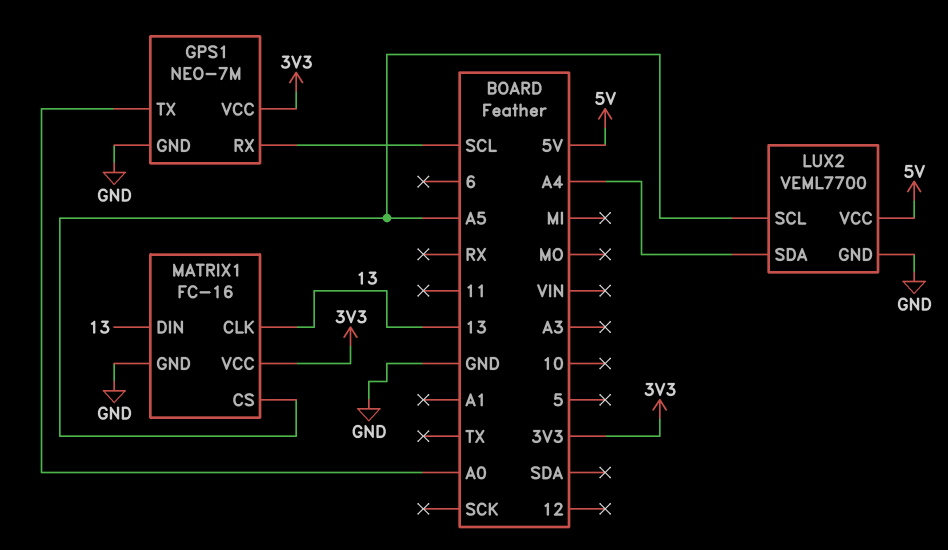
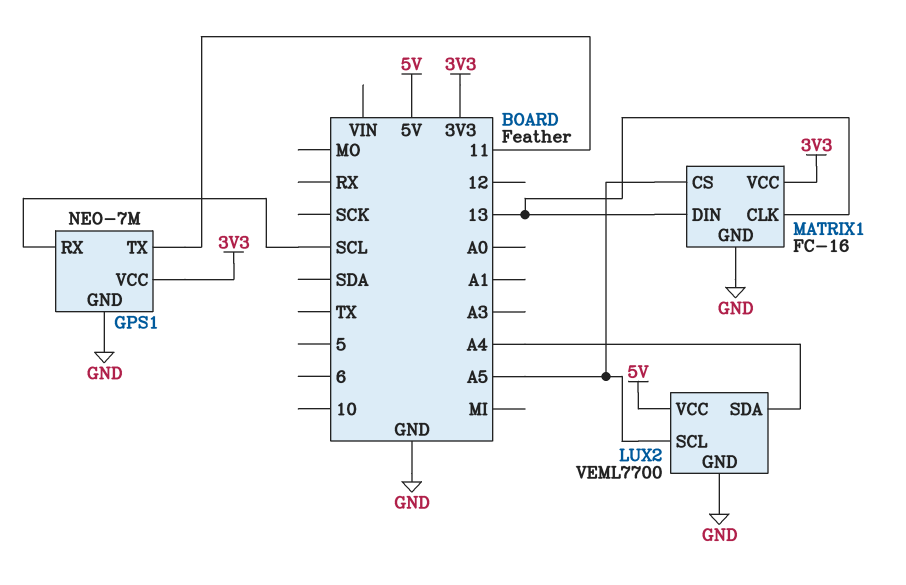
GPS1 pin TX: A0 -> 11

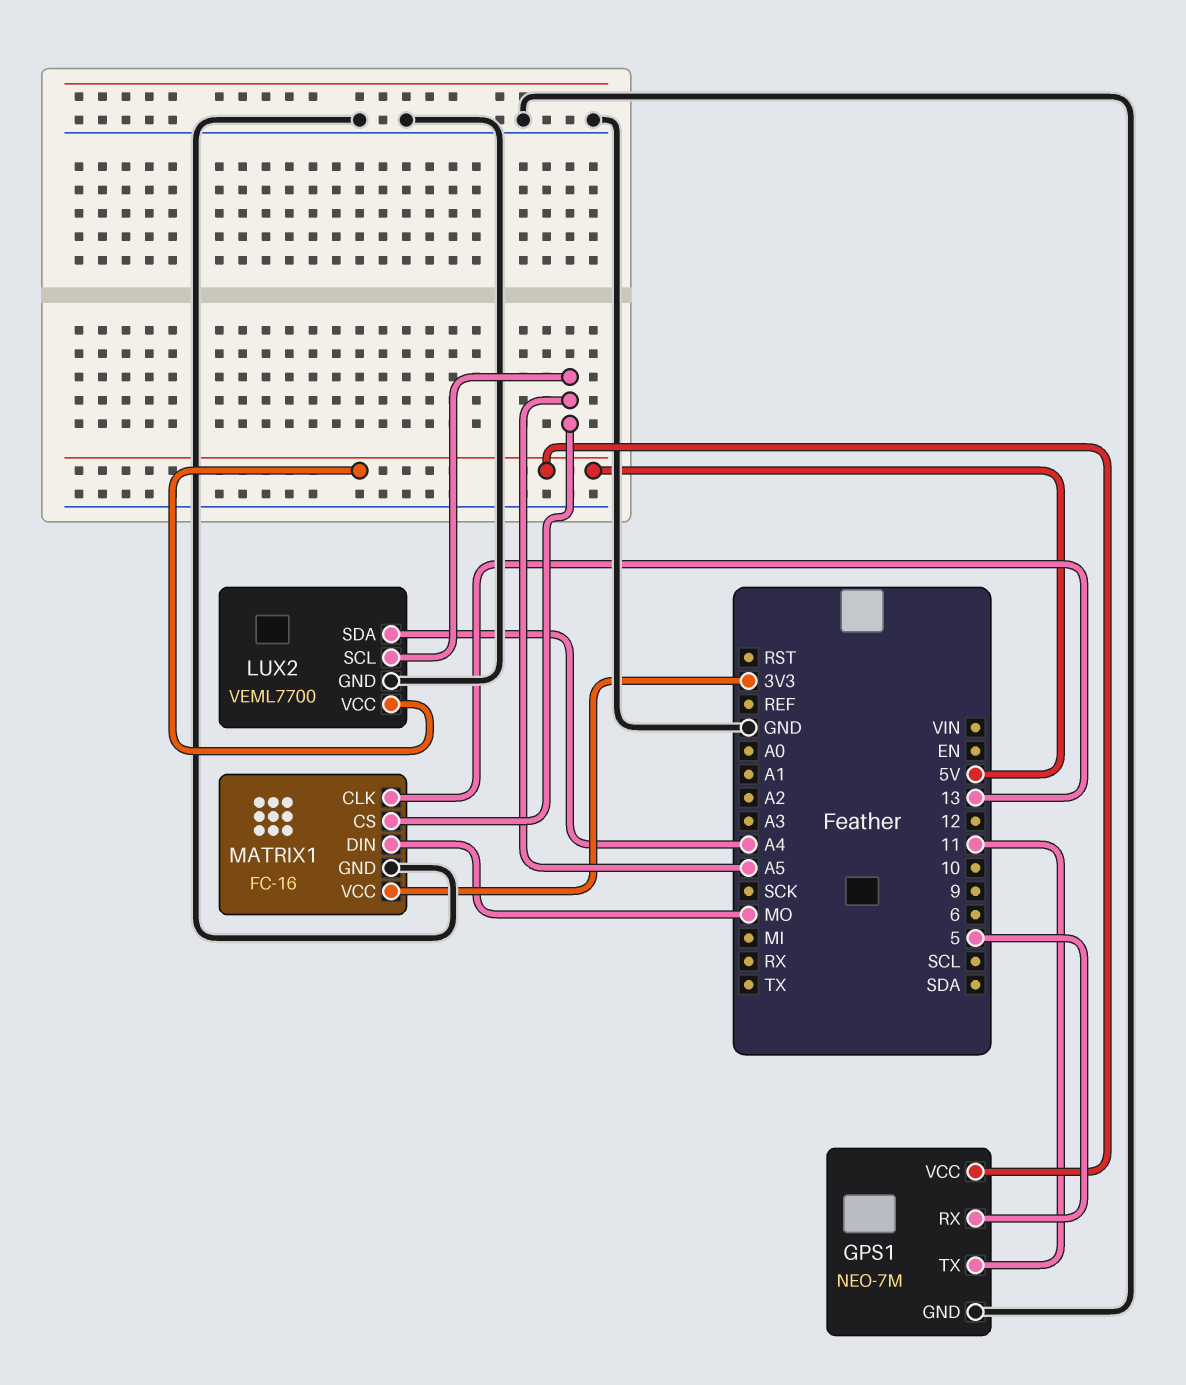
GPS1 pin RX: SCL -> 5
GPS1 pin VCC: 3V3 -> 5V
MATRIX1 pin DIN: 13 -> MO

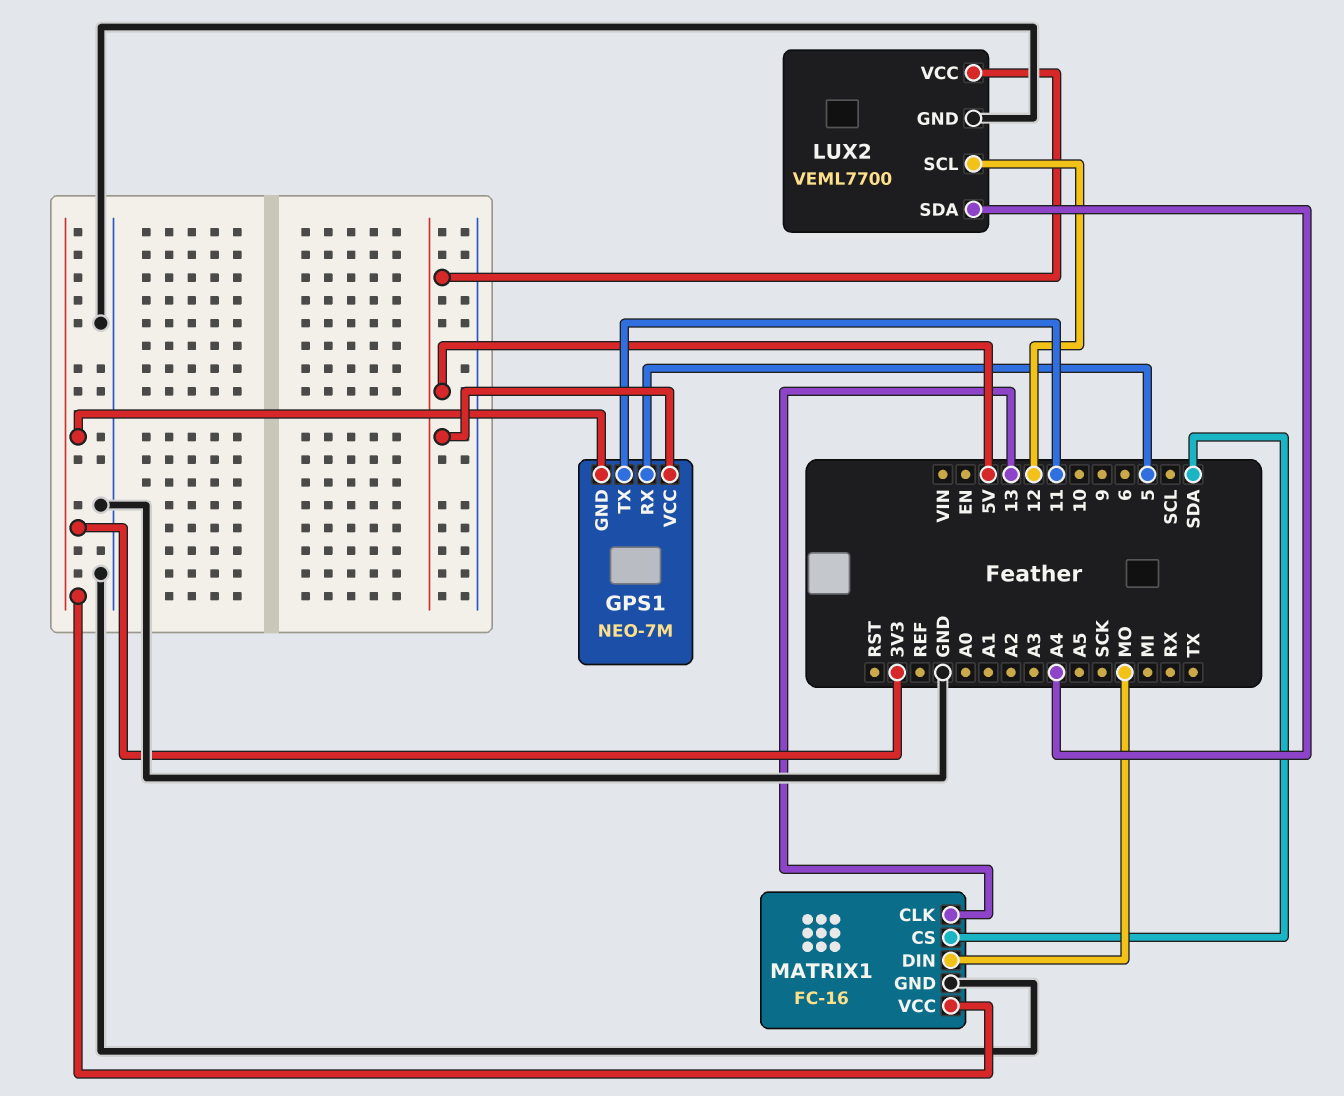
GPS1 pin GND: GND -> 3V3
LUX2 pin SCL: A5 -> 12
MATRIX1 pin CS: A5 -> SDA

